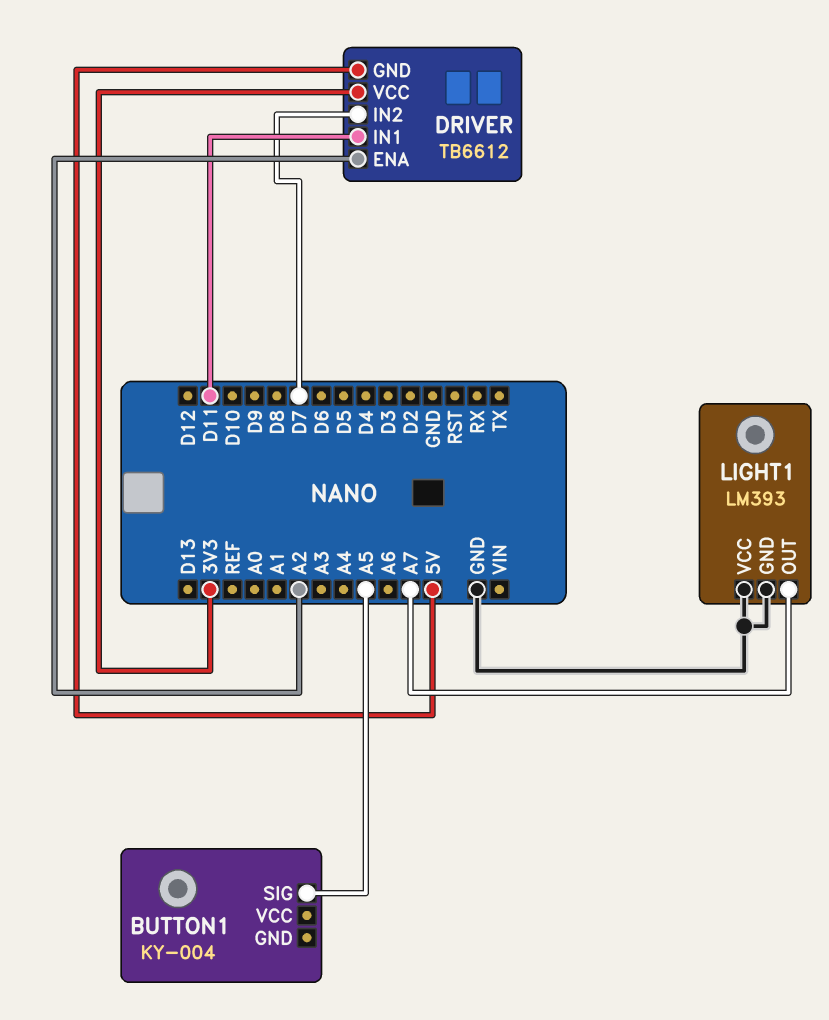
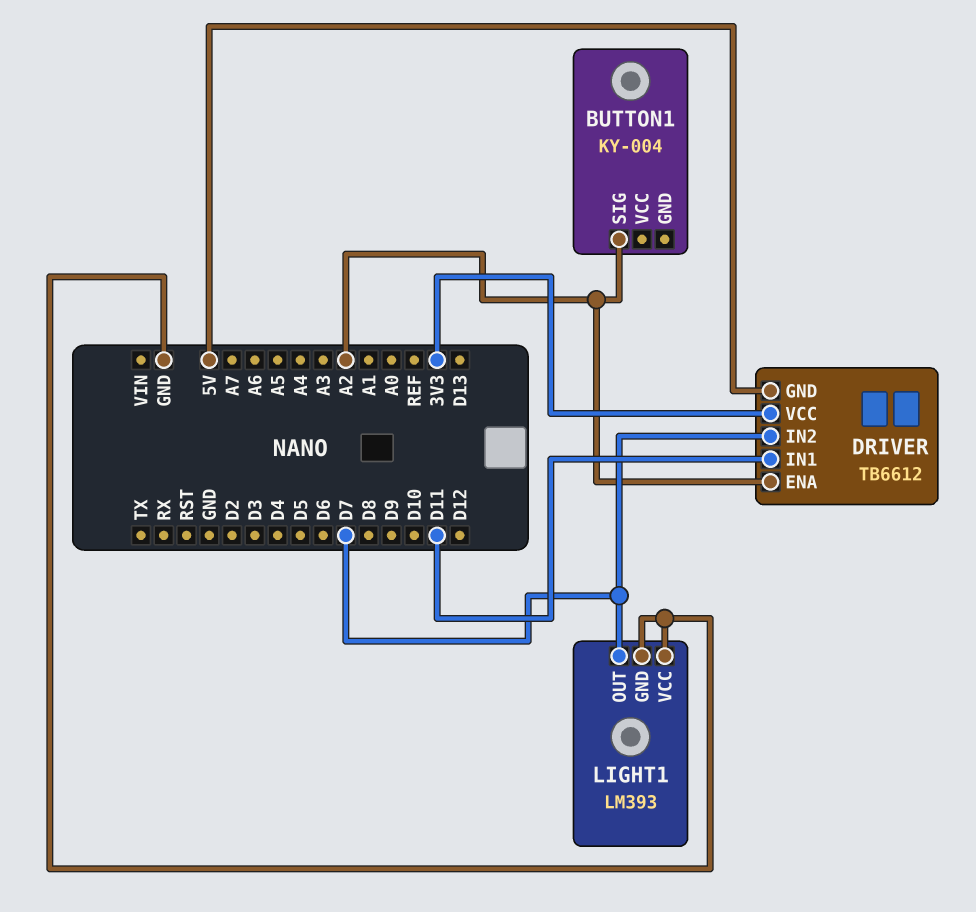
BUTTON1 pin SIG: A5 -> A2
LIGHT1 pin OUT: A7 -> D7

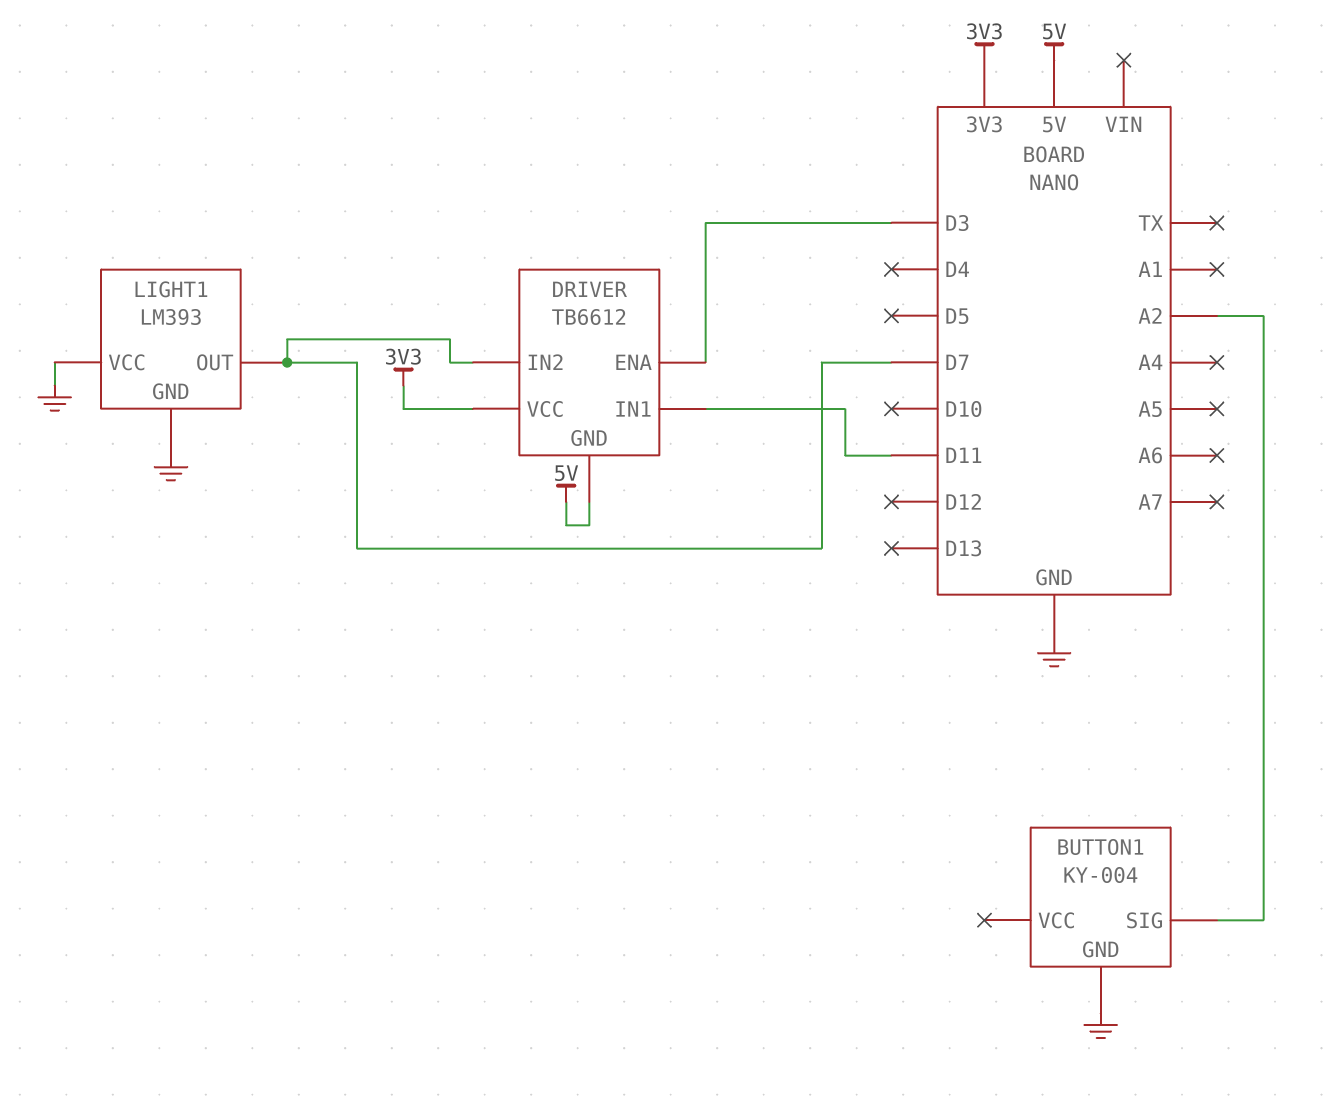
BUTTON1 pin GND: none -> GND
DRIVER pin ENA: A2 -> D3

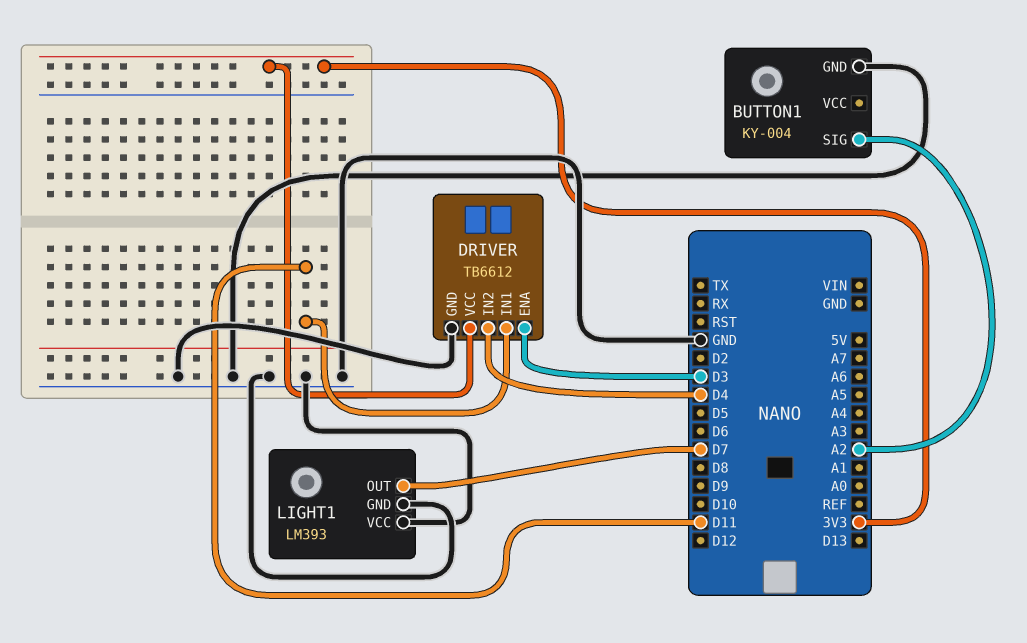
DRIVER pin GND: 5V -> GND
DRIVER pin IN2: D7 -> D4

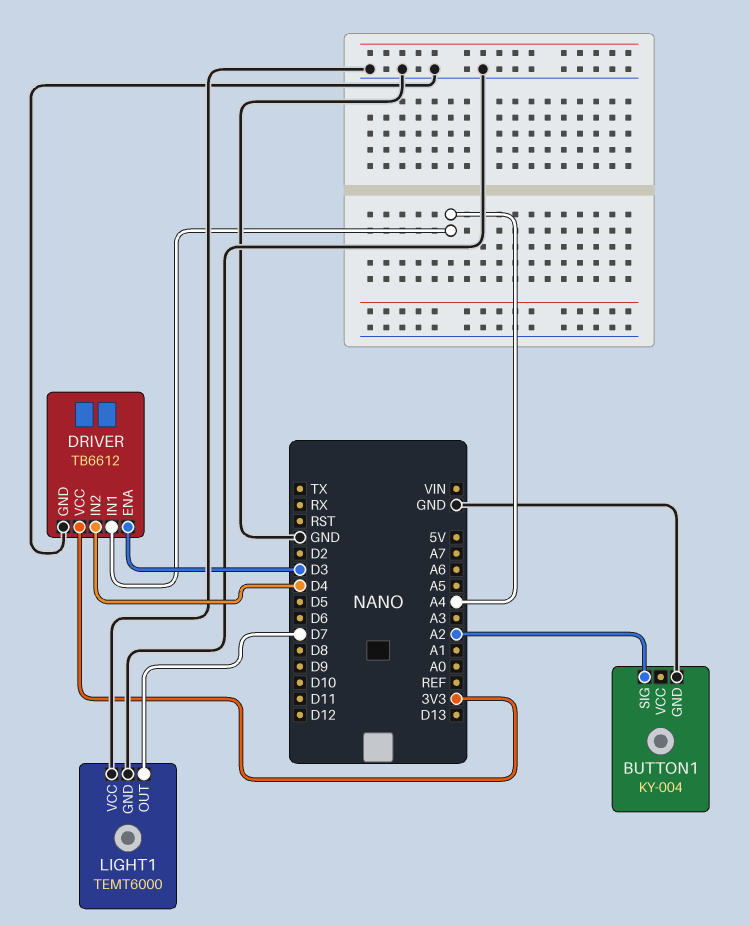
DRIVER pin IN1: D11 -> A4
LIGHT1: LM393 -> TEMT6000

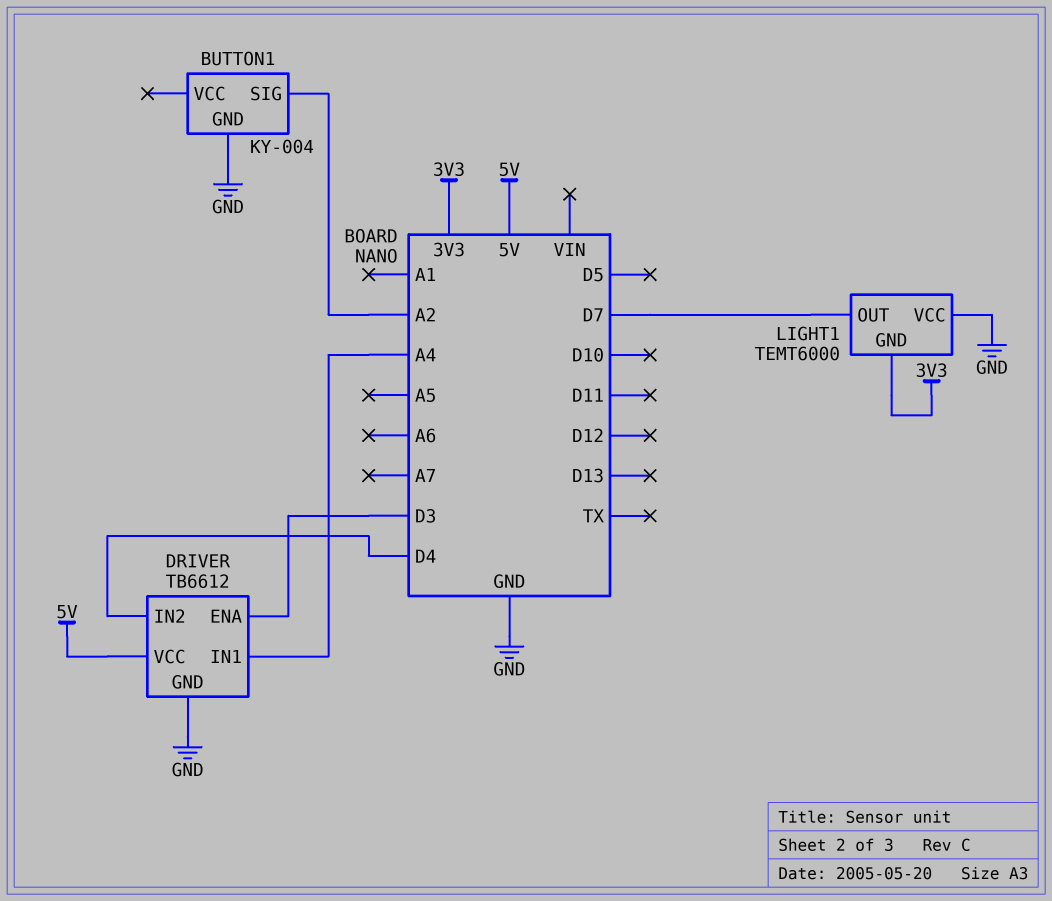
DRIVER pin VCC: 3V3 -> 5V
LIGHT1 pin GND: GND -> 3V3

